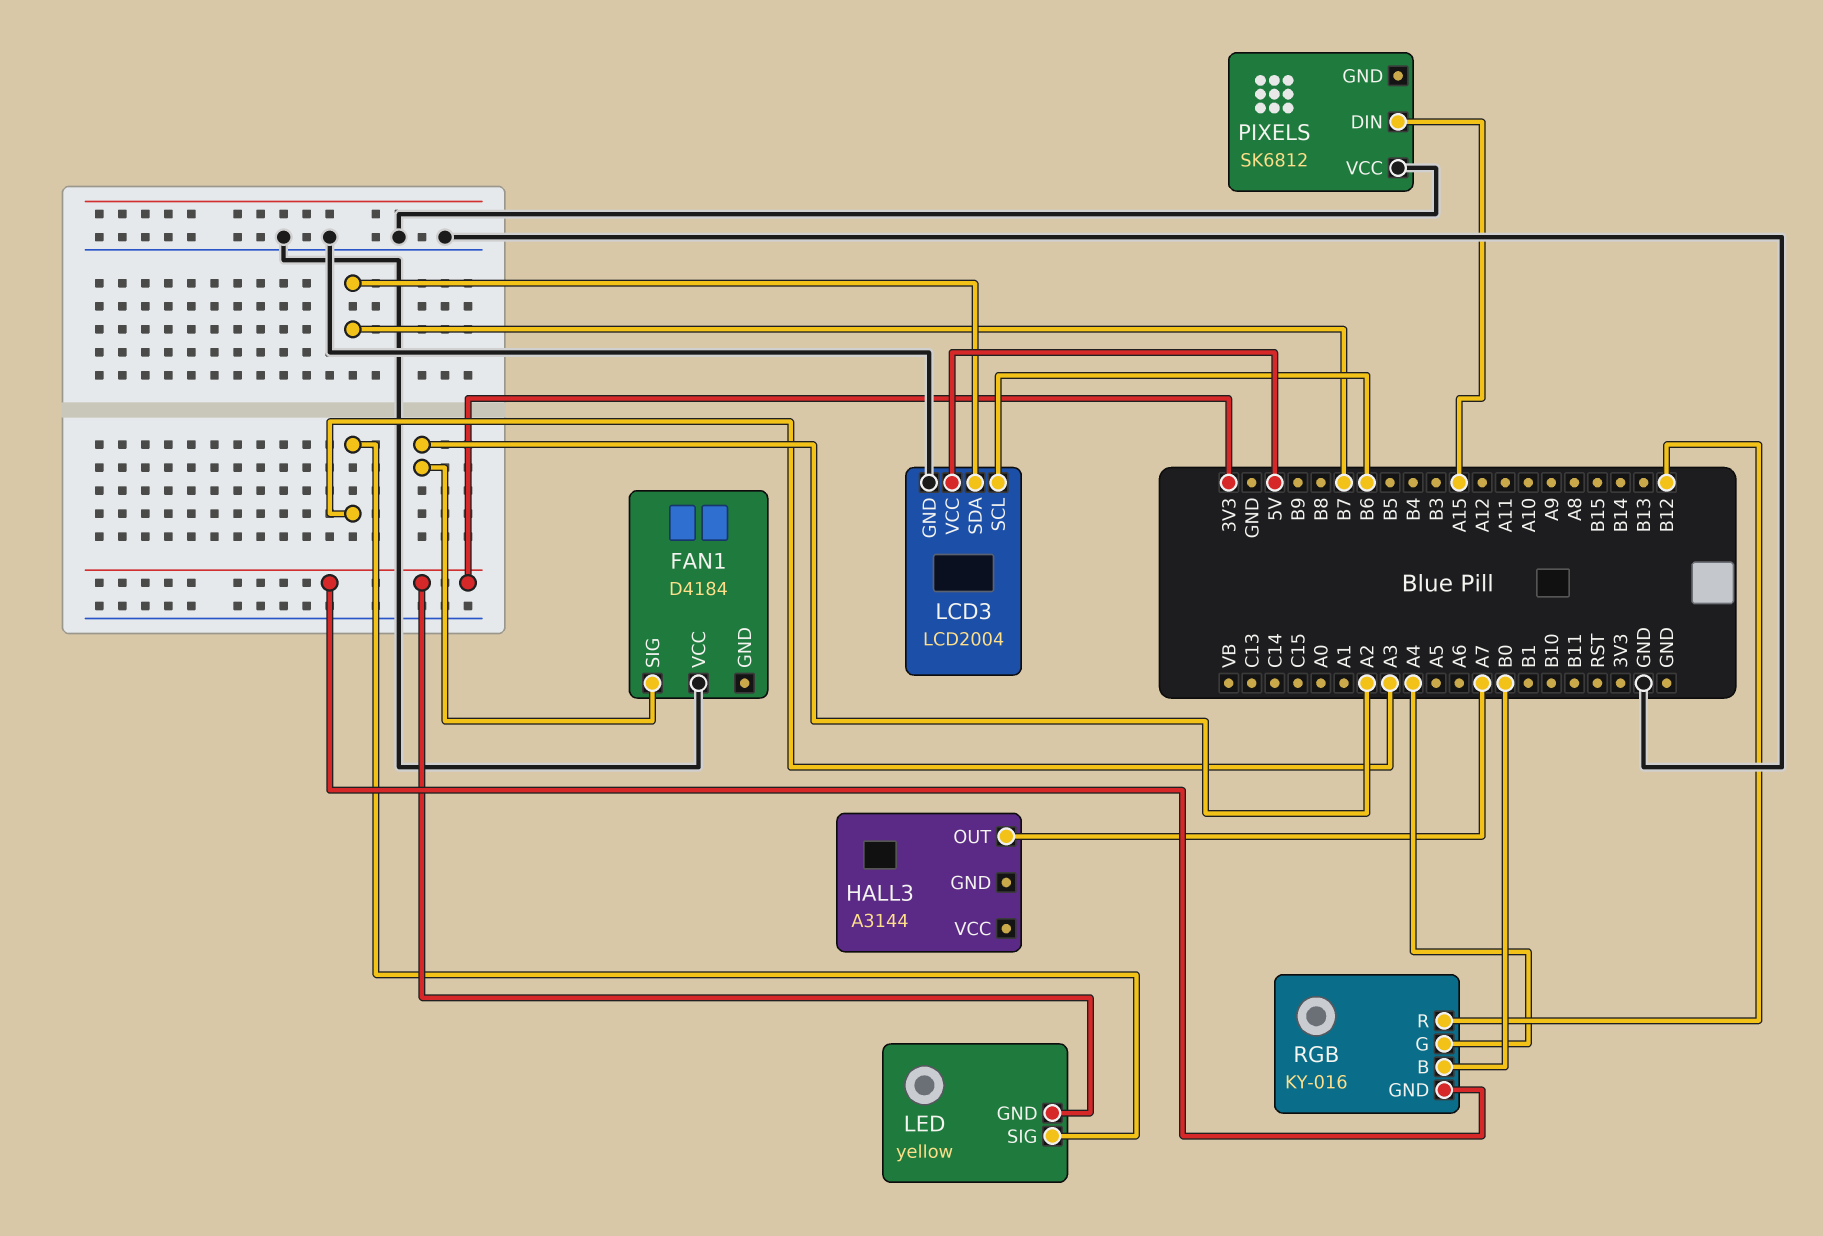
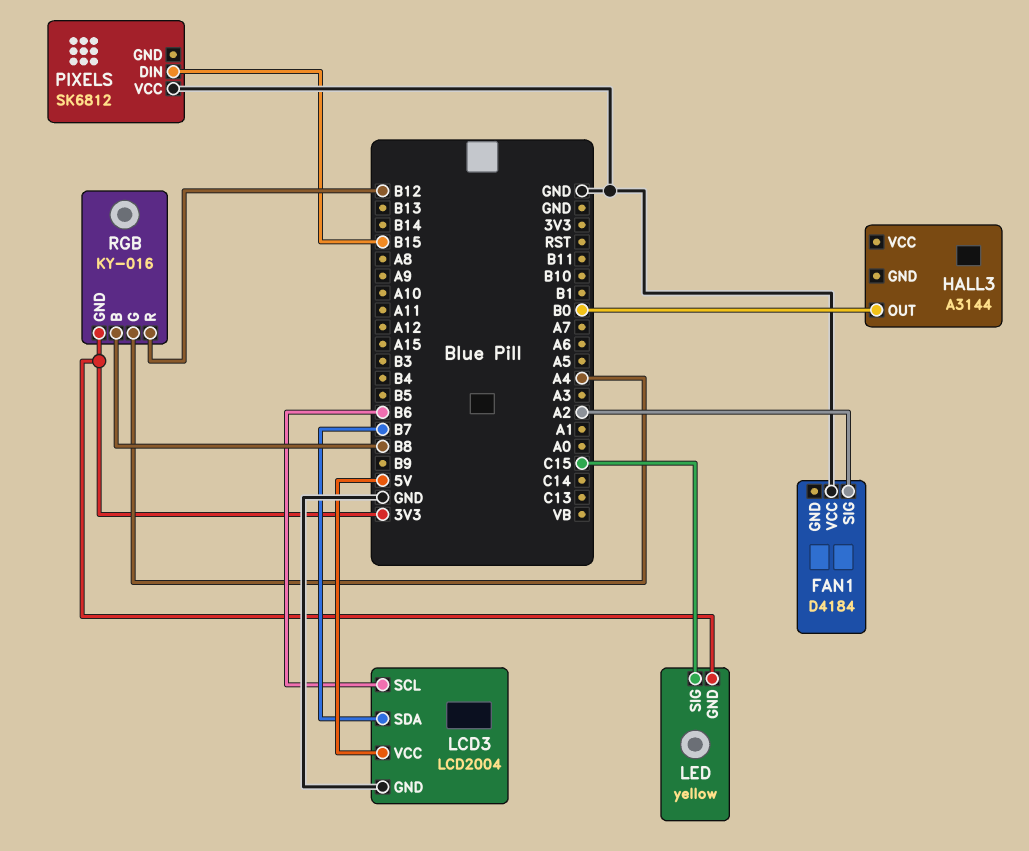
HALL3 pin OUT: A7 -> B0
LED pin SIG: A3 -> C15
PIXELS pin DIN: A15 -> B15
RGB pin B: B0 -> B8

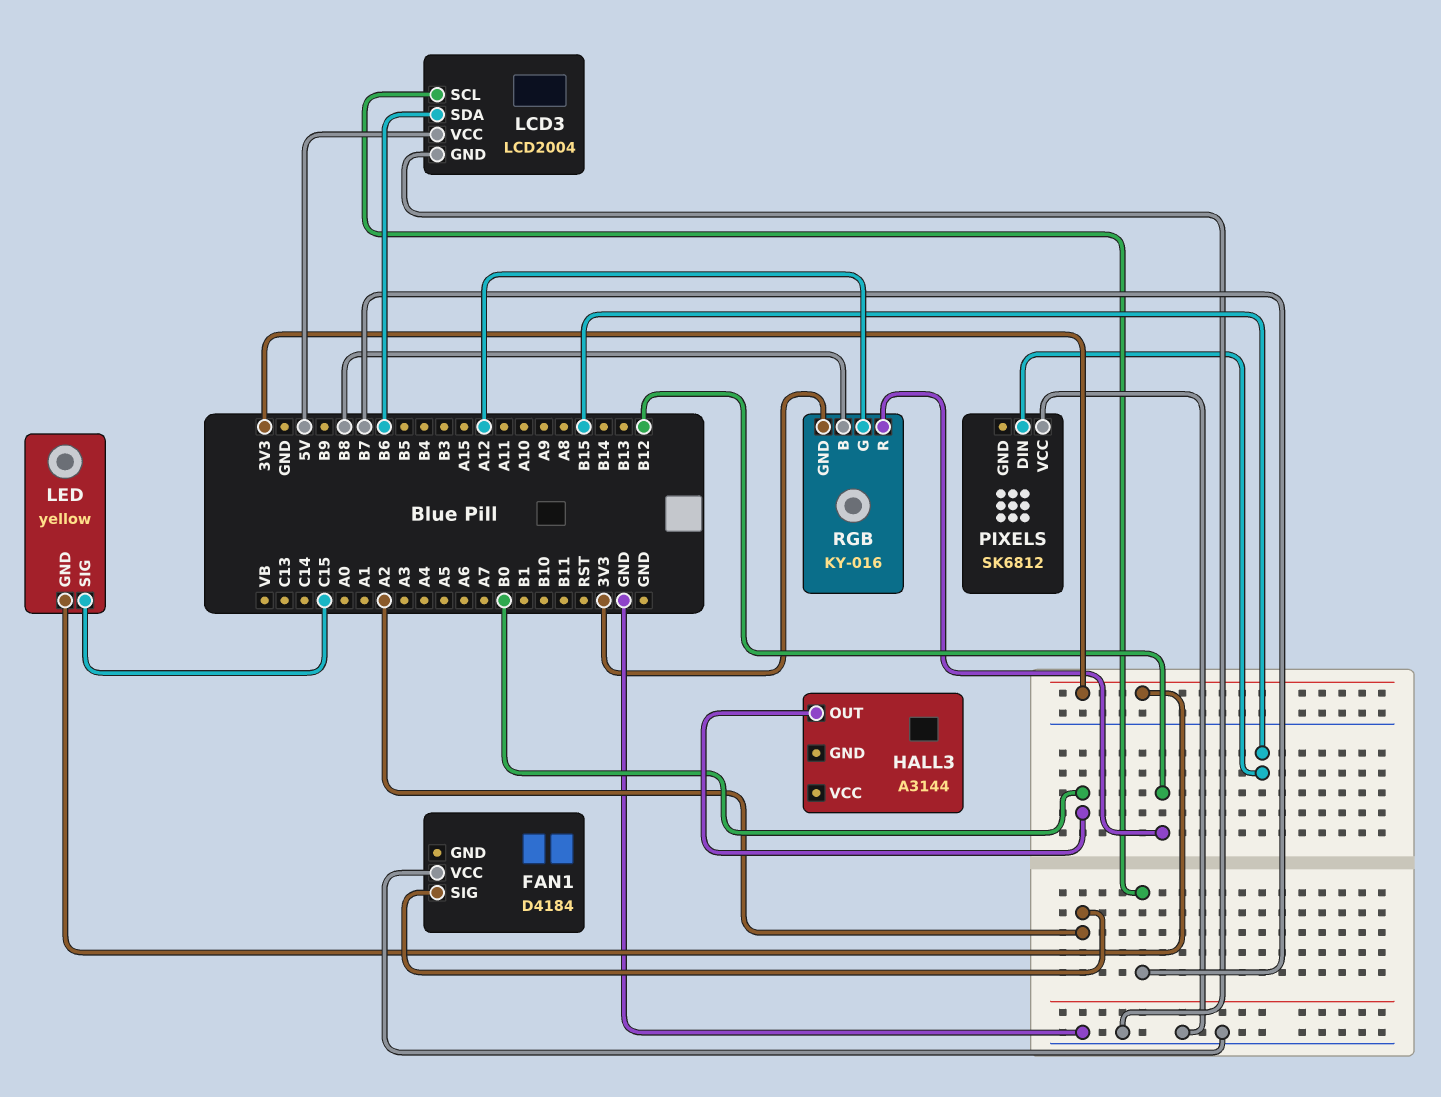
LCD3 pin SCL: B6 -> B7
LCD3 pin SDA: B7 -> B6
RGB pin G: A4 -> A12

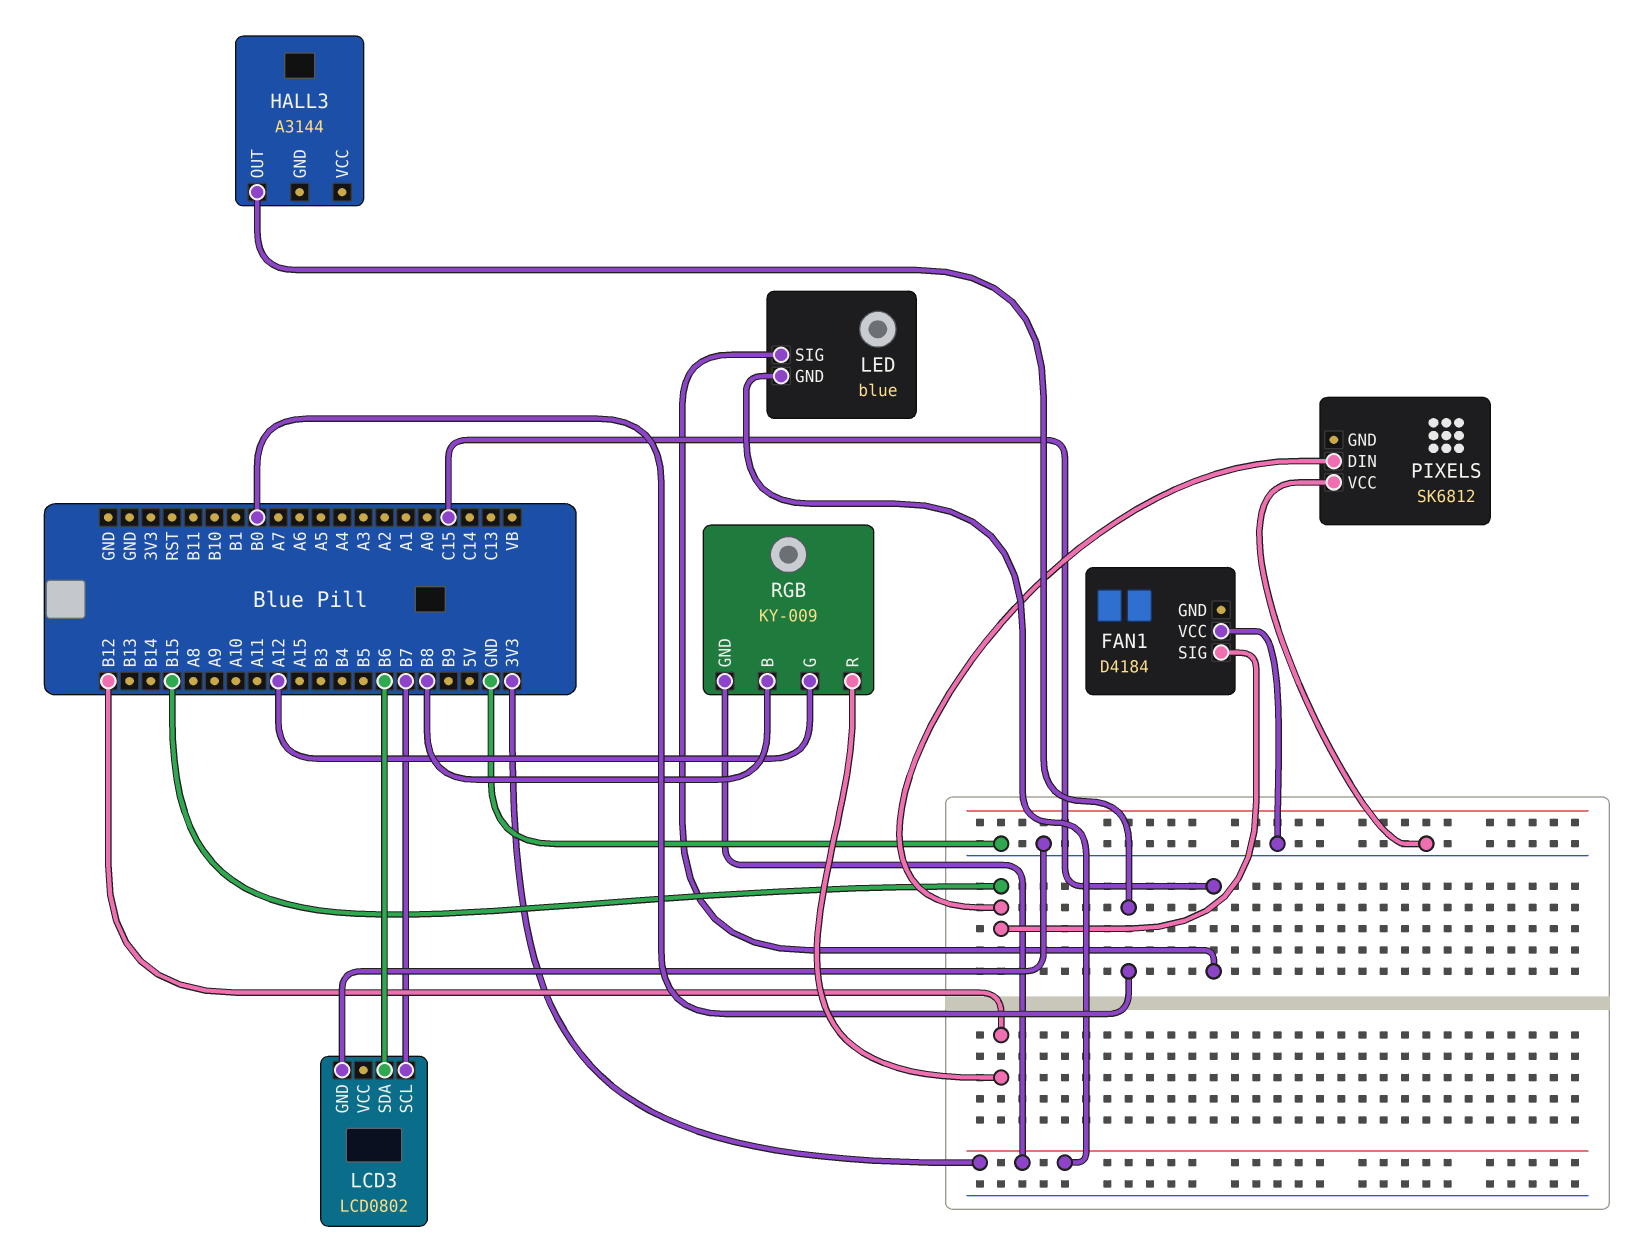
FAN1 pin SIG: A2 -> B15
LCD3: LCD2004 -> LCD0802
LCD3 pin VCC: 5V -> none
LED: yellow -> blue
RGB: KY-016 -> KY-009

